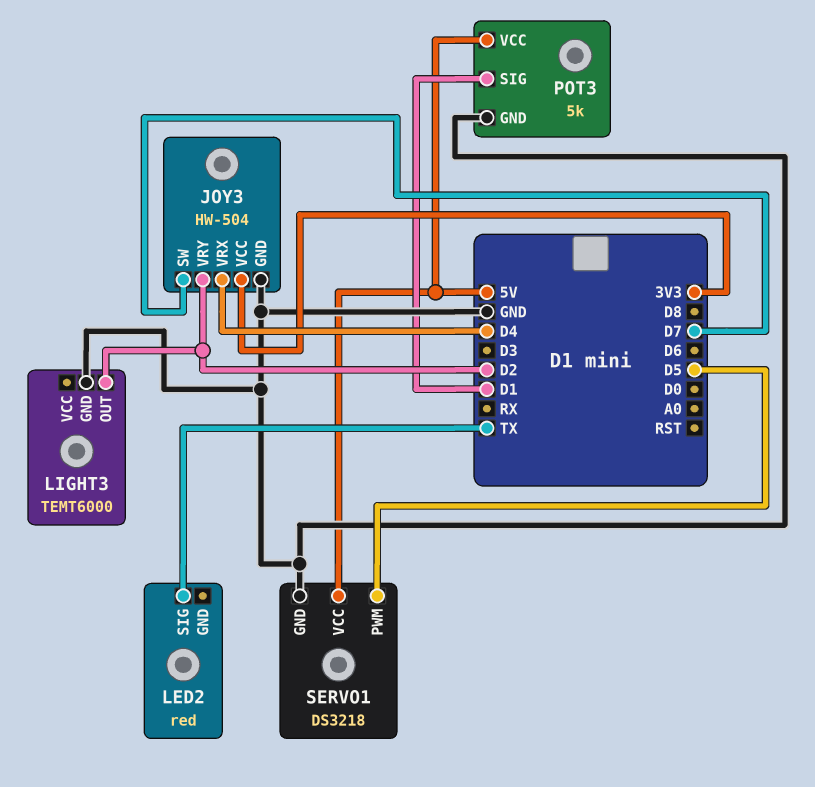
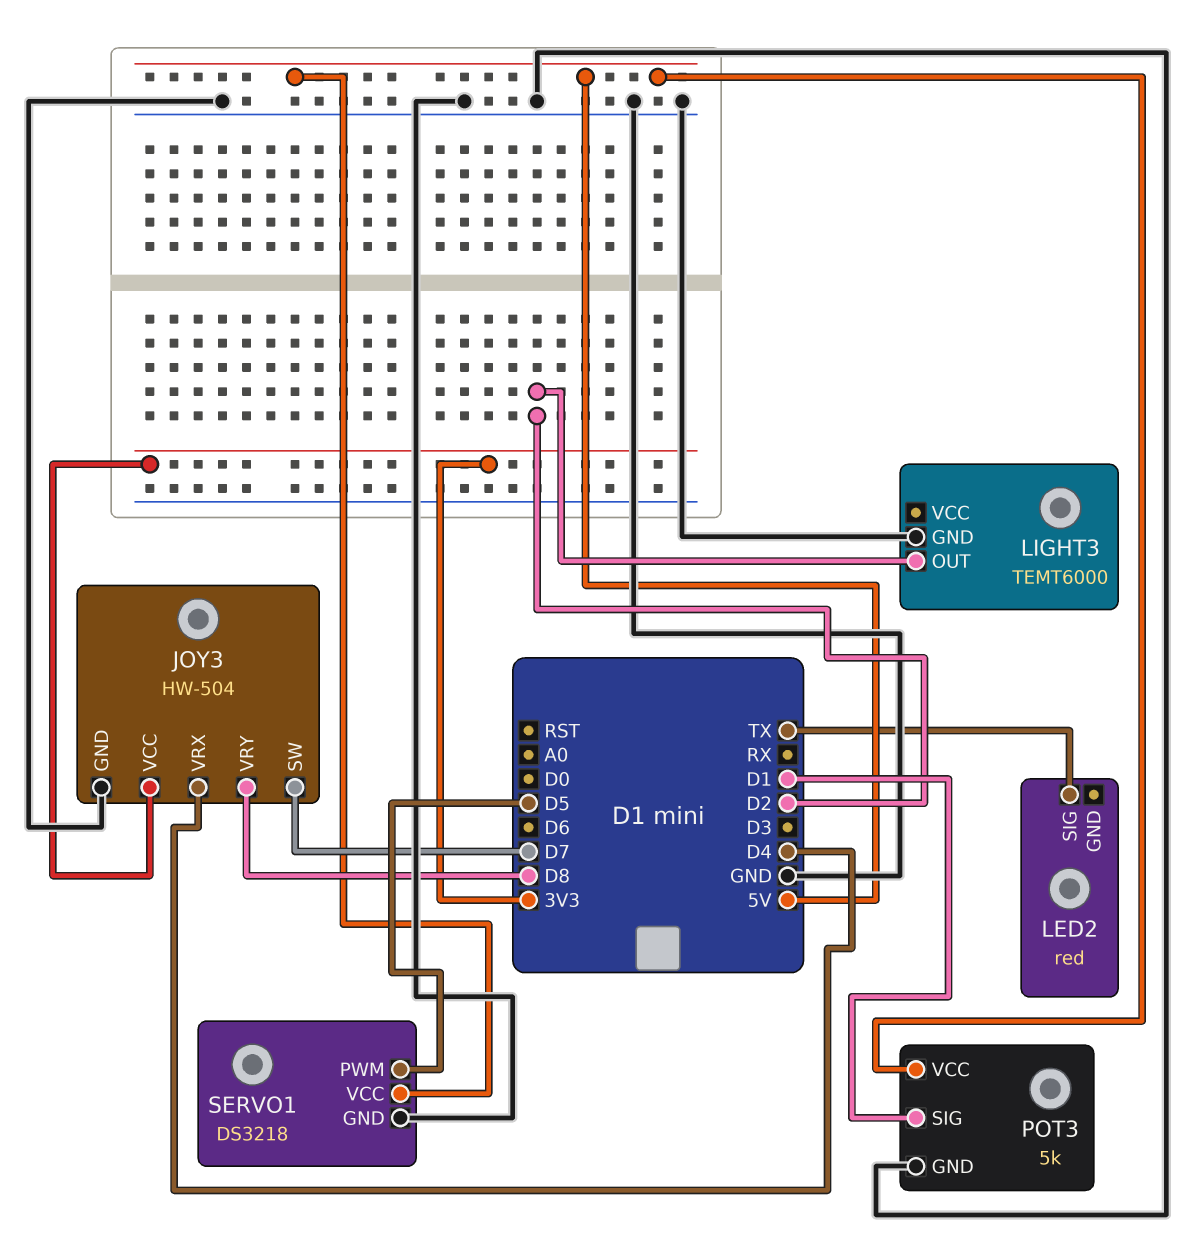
JOY3 pin VRY: D2 -> D8

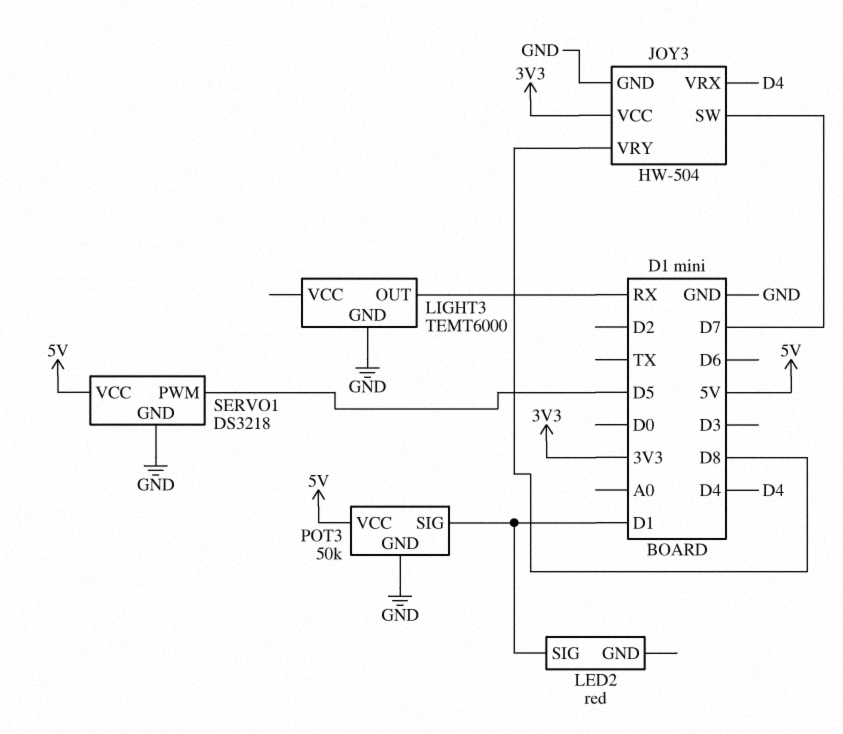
LED2 pin SIG: TX -> D1
LIGHT3 pin OUT: D2 -> RX
POT3: 5k -> 50k

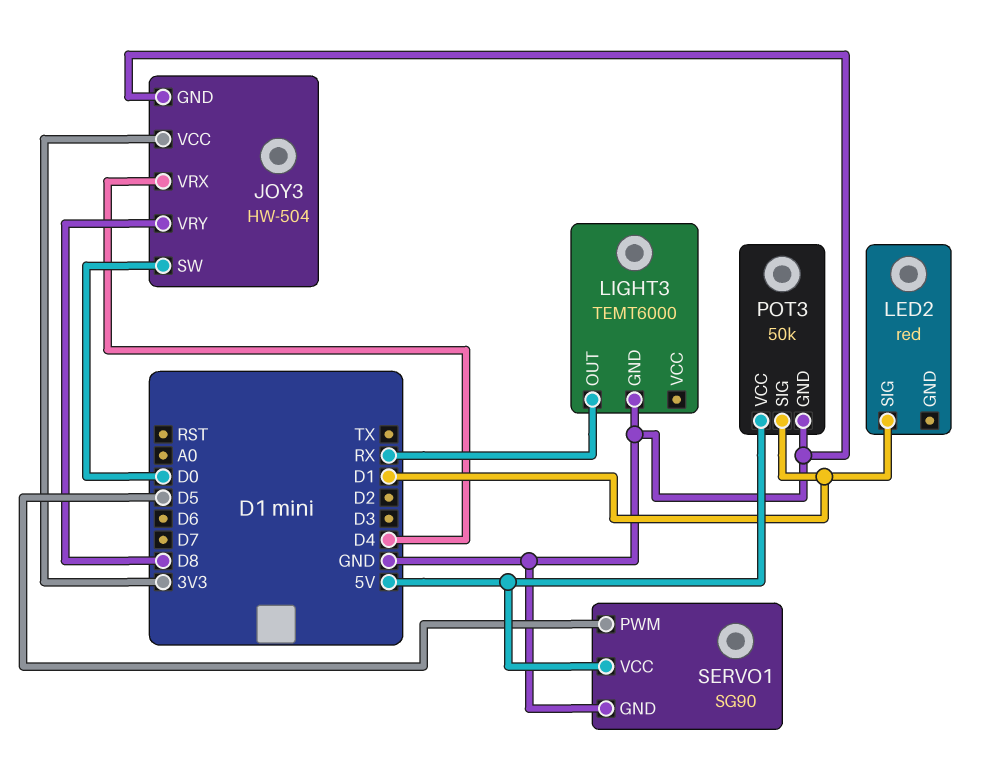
JOY3 pin SW: D7 -> D0
SERVO1: DS3218 -> SG90

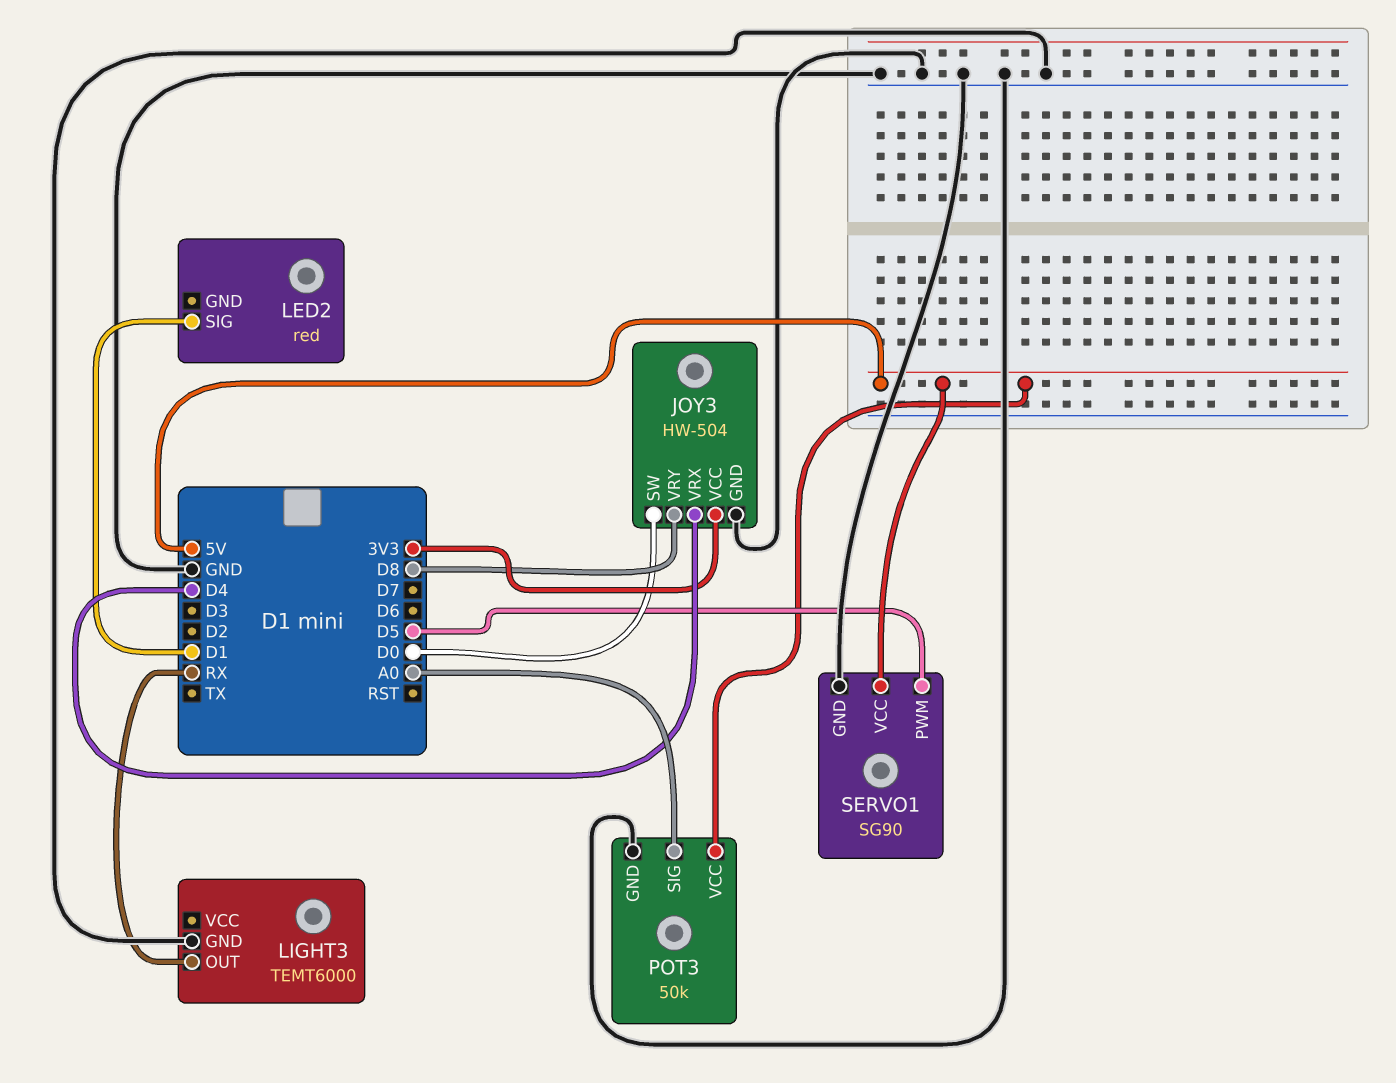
POT3 pin SIG: D1 -> A0

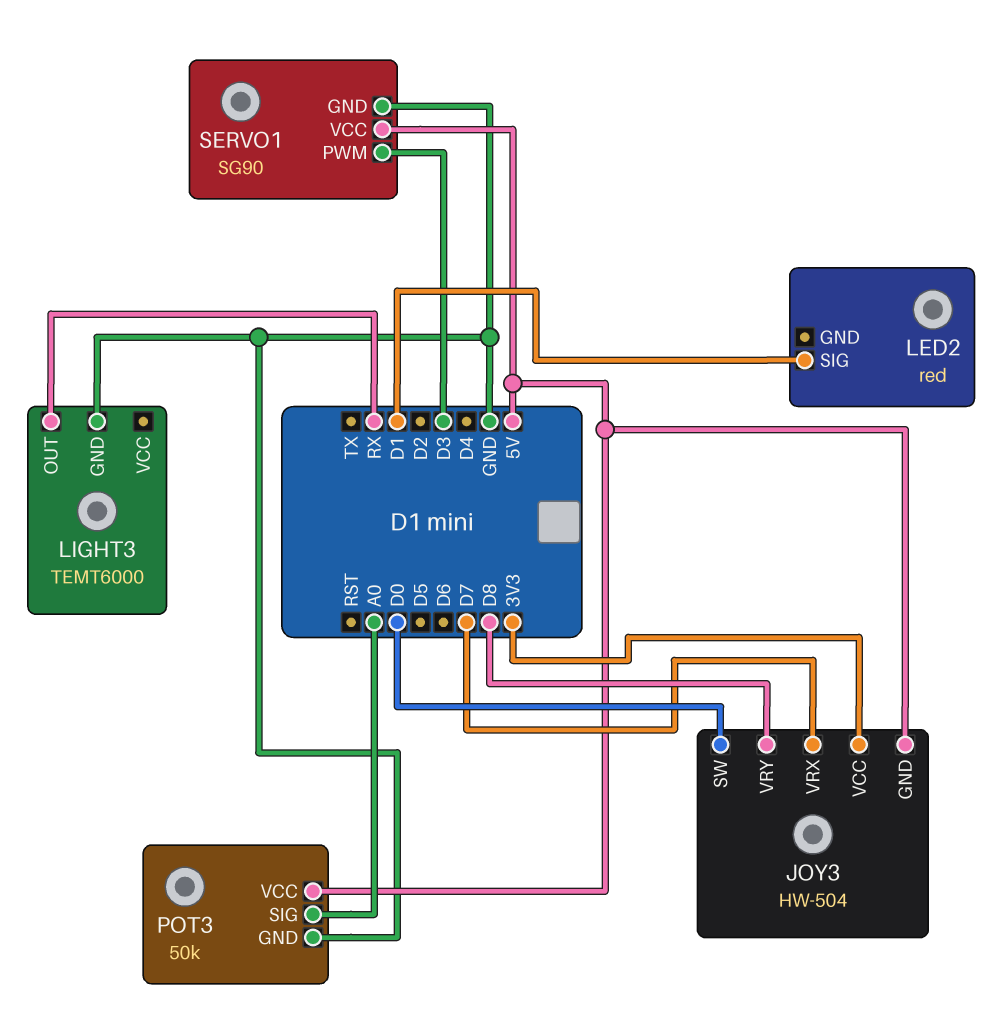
JOY3 pin GND: GND -> 5V
JOY3 pin VRX: D4 -> D7
SERVO1 pin PWM: D5 -> D3

